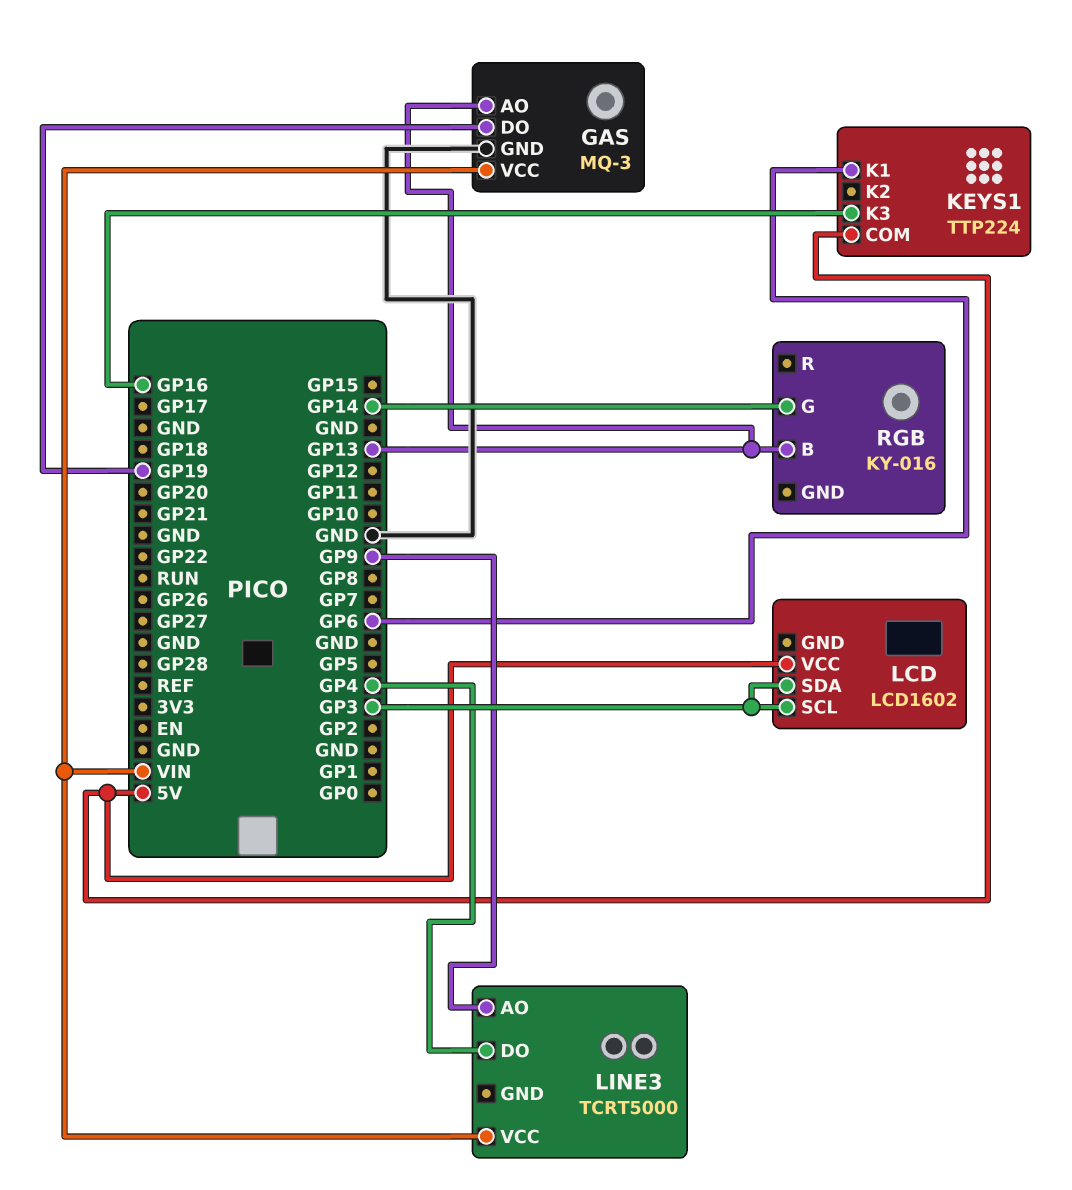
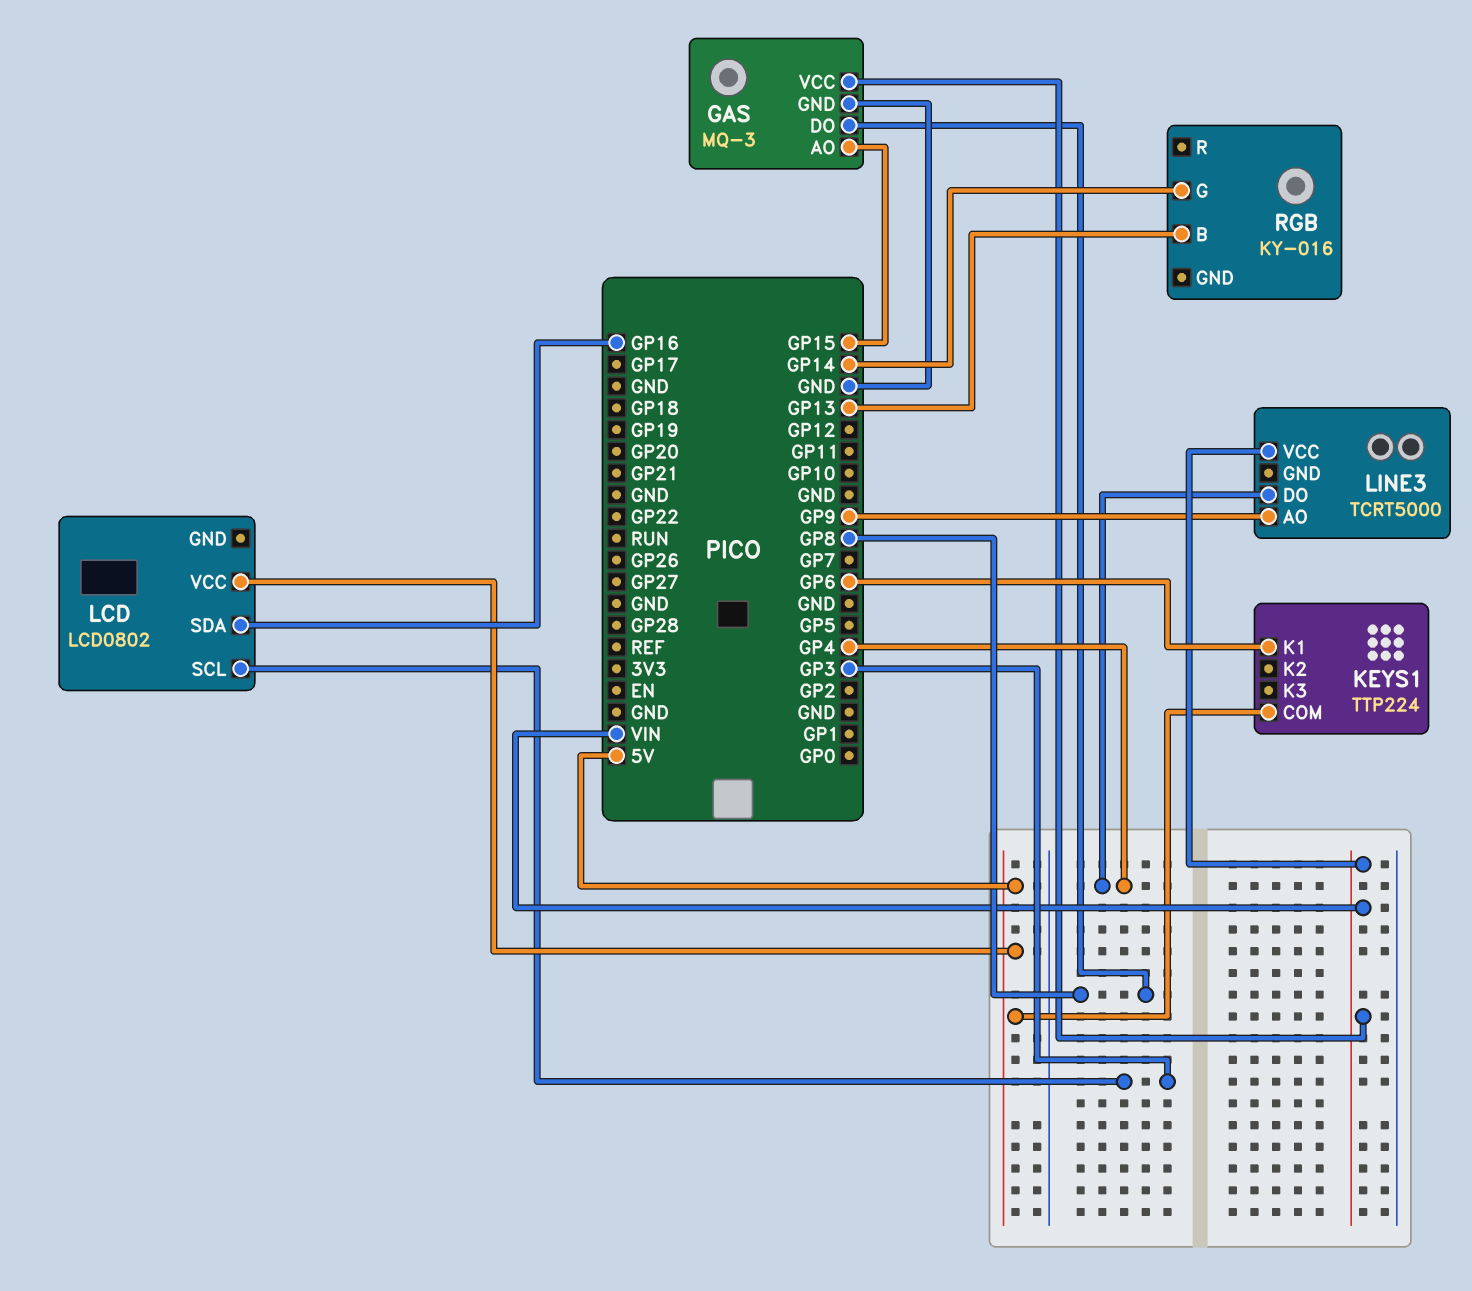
GAS pin AO: GP13 -> GP15
GAS pin DO: GP19 -> GP8
KEYS1 pin K3: GP16 -> none
LCD: LCD1602 -> LCD0802
LCD pin SDA: GP3 -> GP16

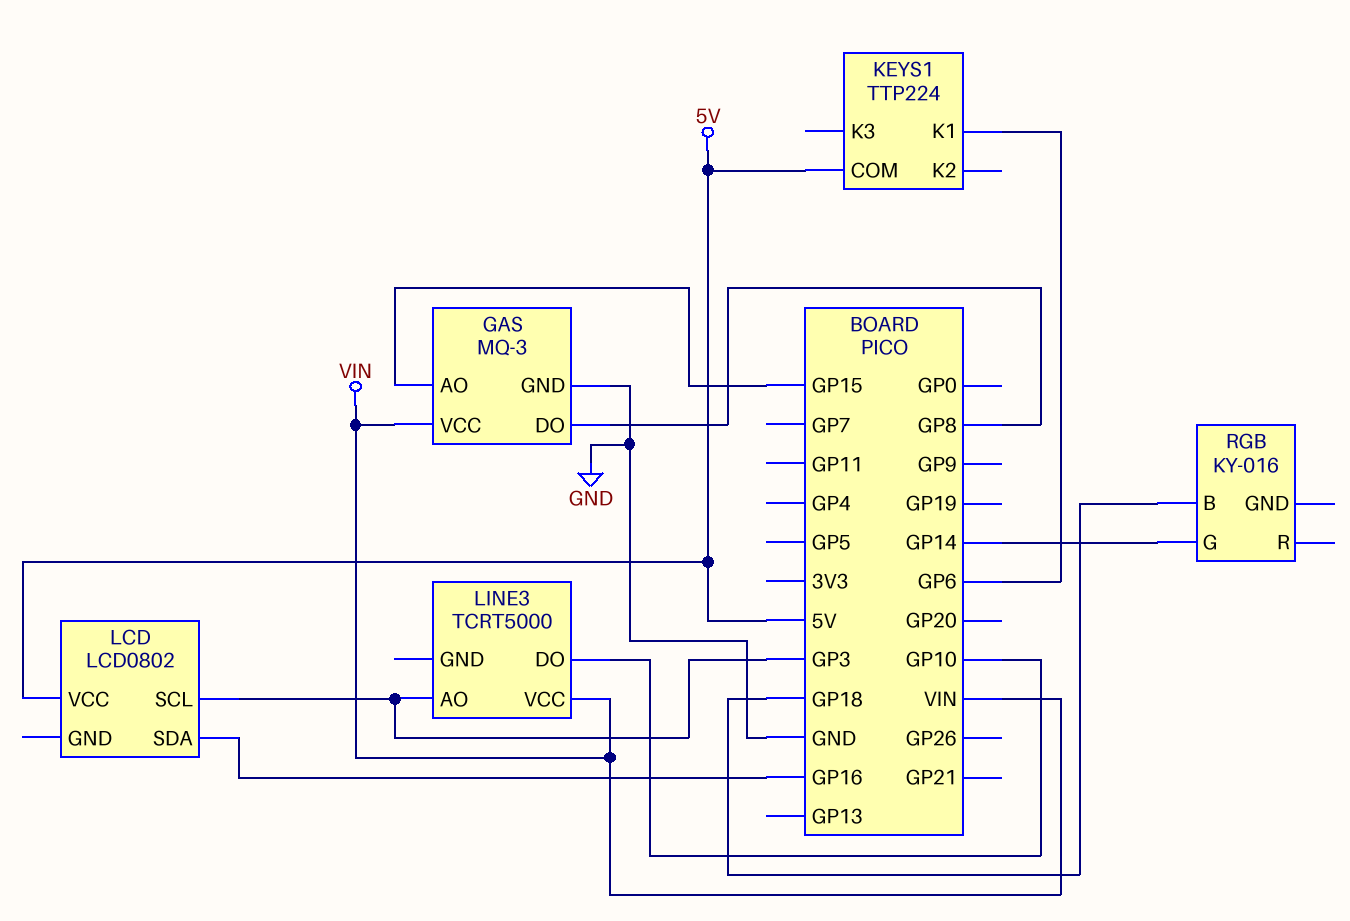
LINE3 pin AO: GP9 -> GP3
LINE3 pin DO: GP4 -> GP10
RGB pin B: GP13 -> GP18

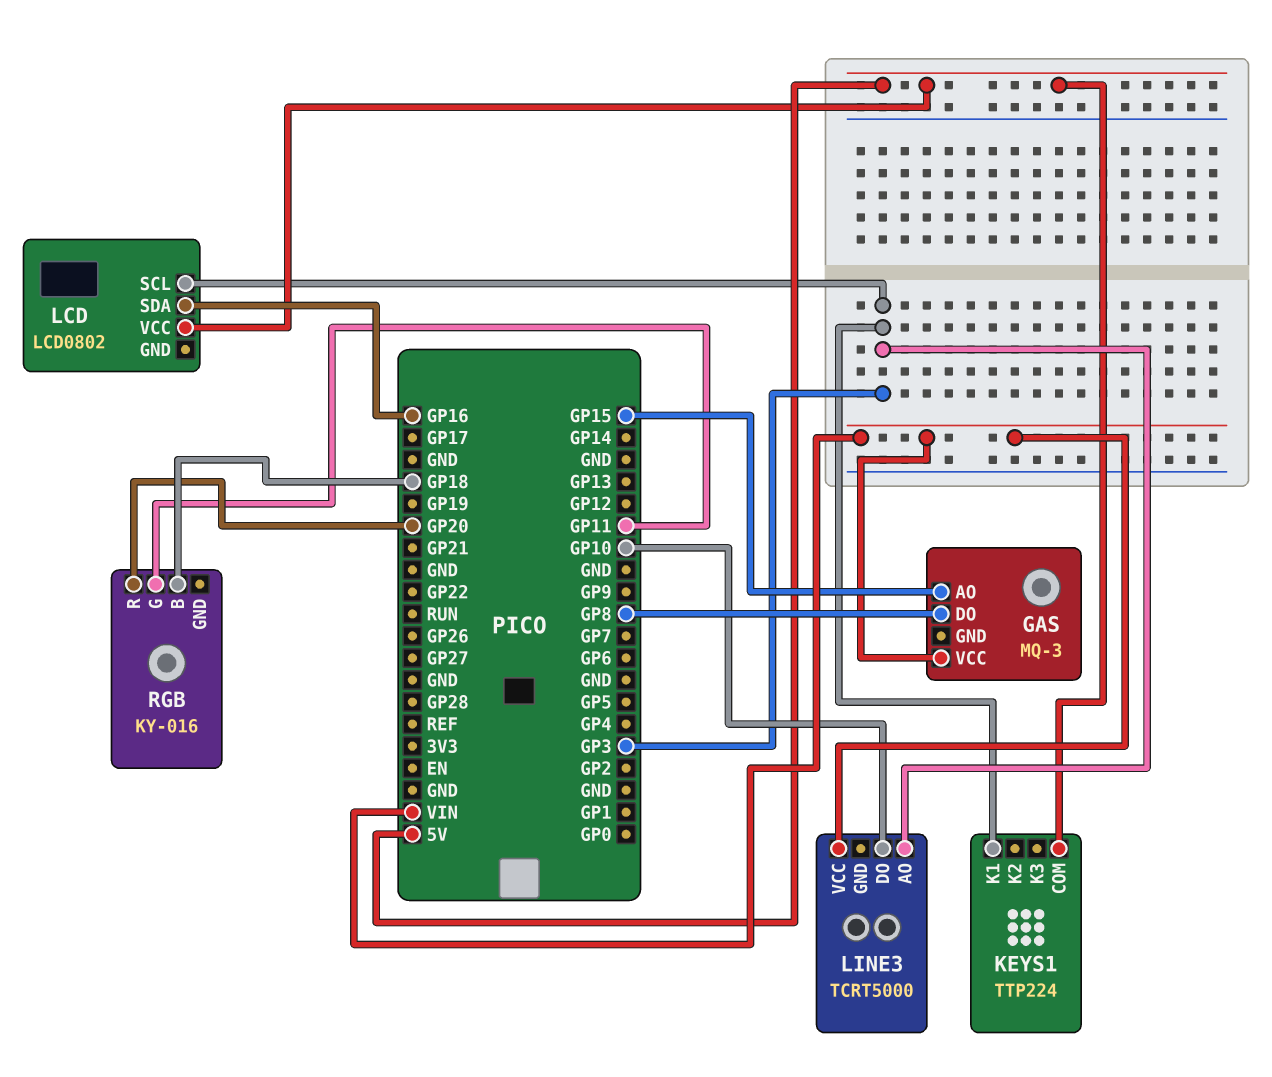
GAS pin GND: GND -> none
KEYS1 pin K1: GP6 -> GP3
RGB pin G: GP14 -> GP11
RGB pin R: none -> GP20

